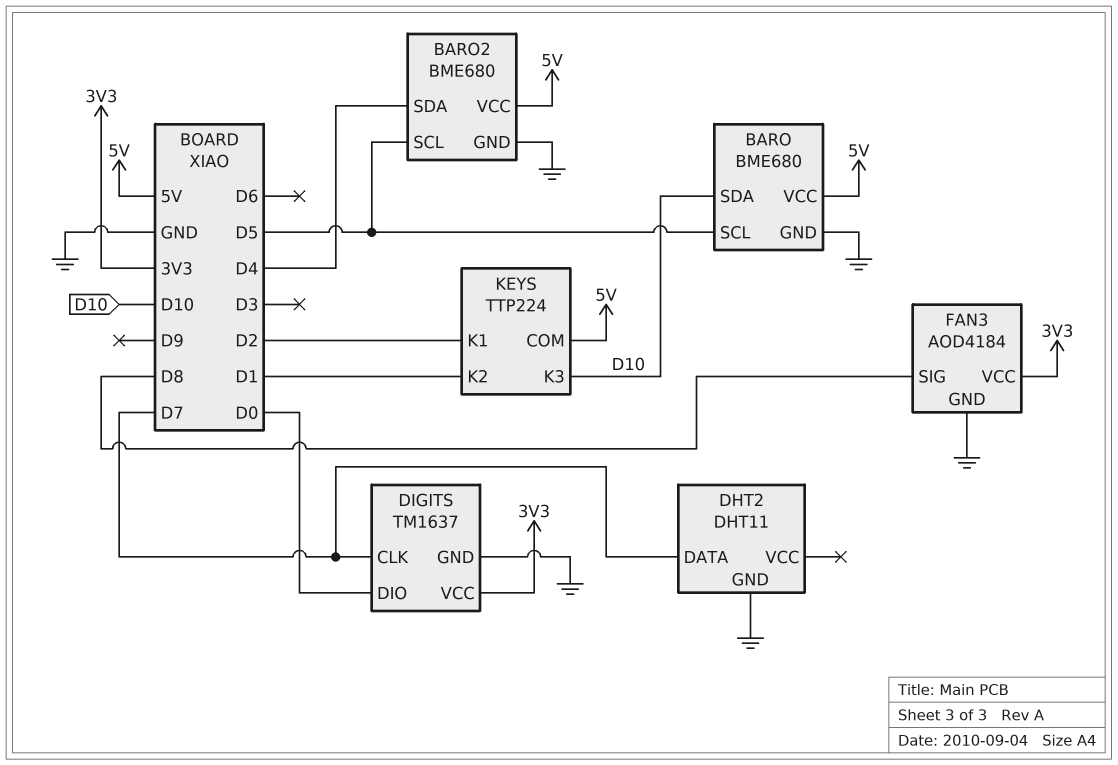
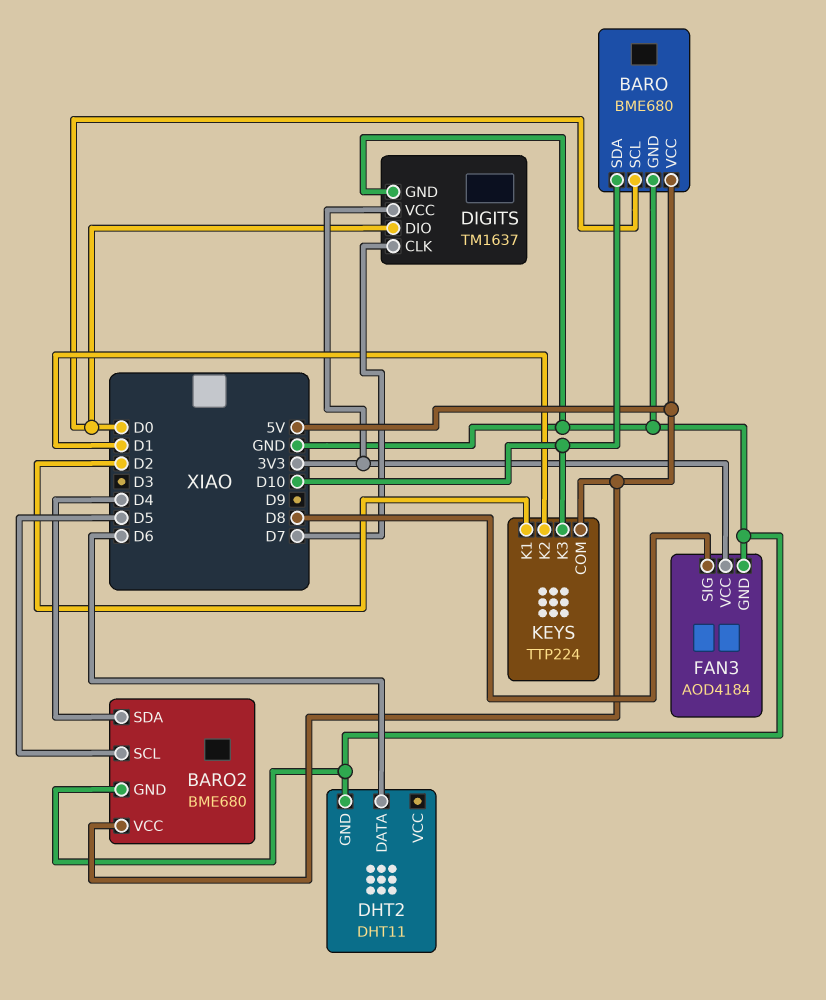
BARO pin SCL: D5 -> D0
DHT2 pin DATA: D7 -> D6

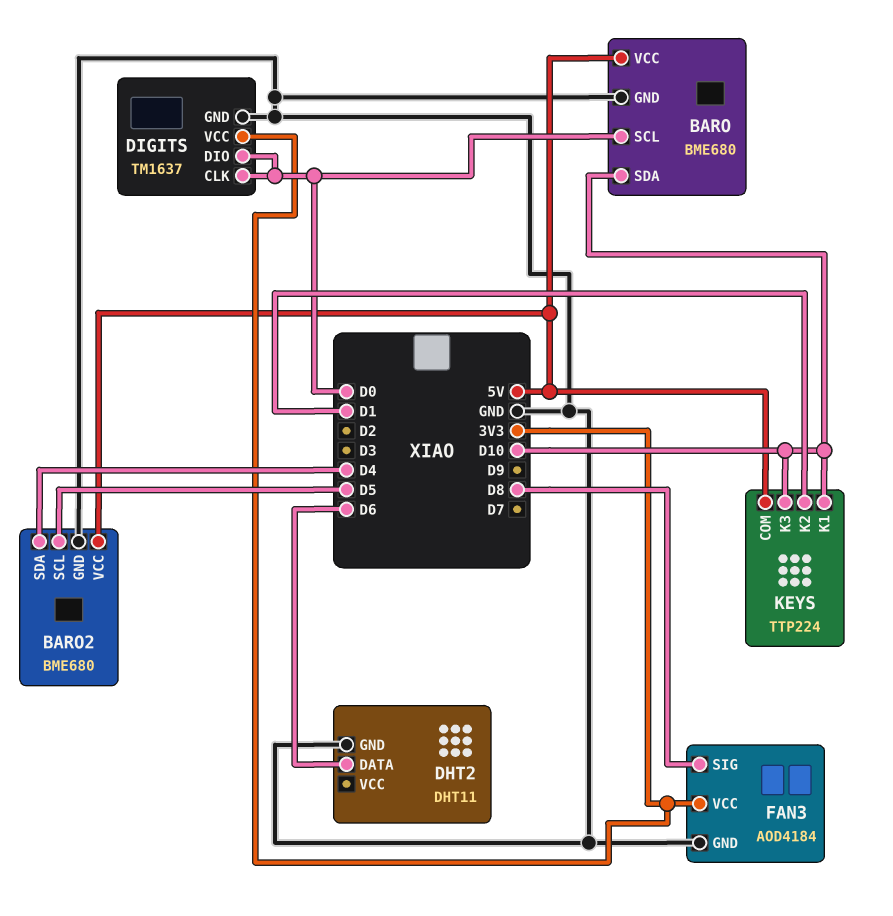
DIGITS pin CLK: D7 -> D0
KEYS pin K1: D2 -> D10

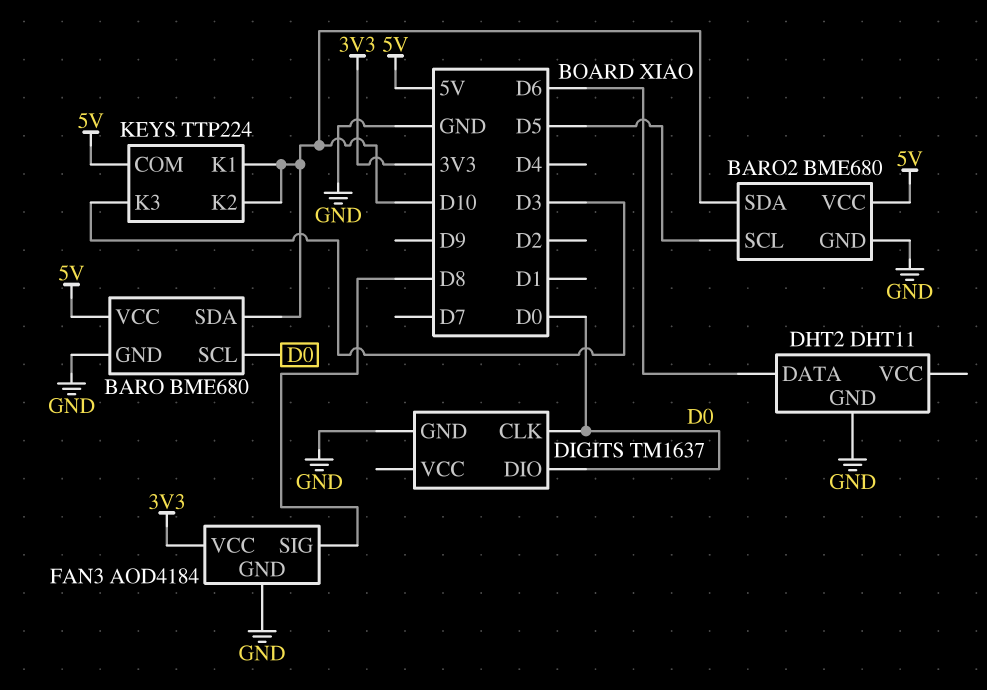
BARO2 pin SDA: D4 -> D10
DIGITS pin VCC: 3V3 -> none
KEYS pin K2: D1 -> D10
KEYS pin K3: D10 -> D3

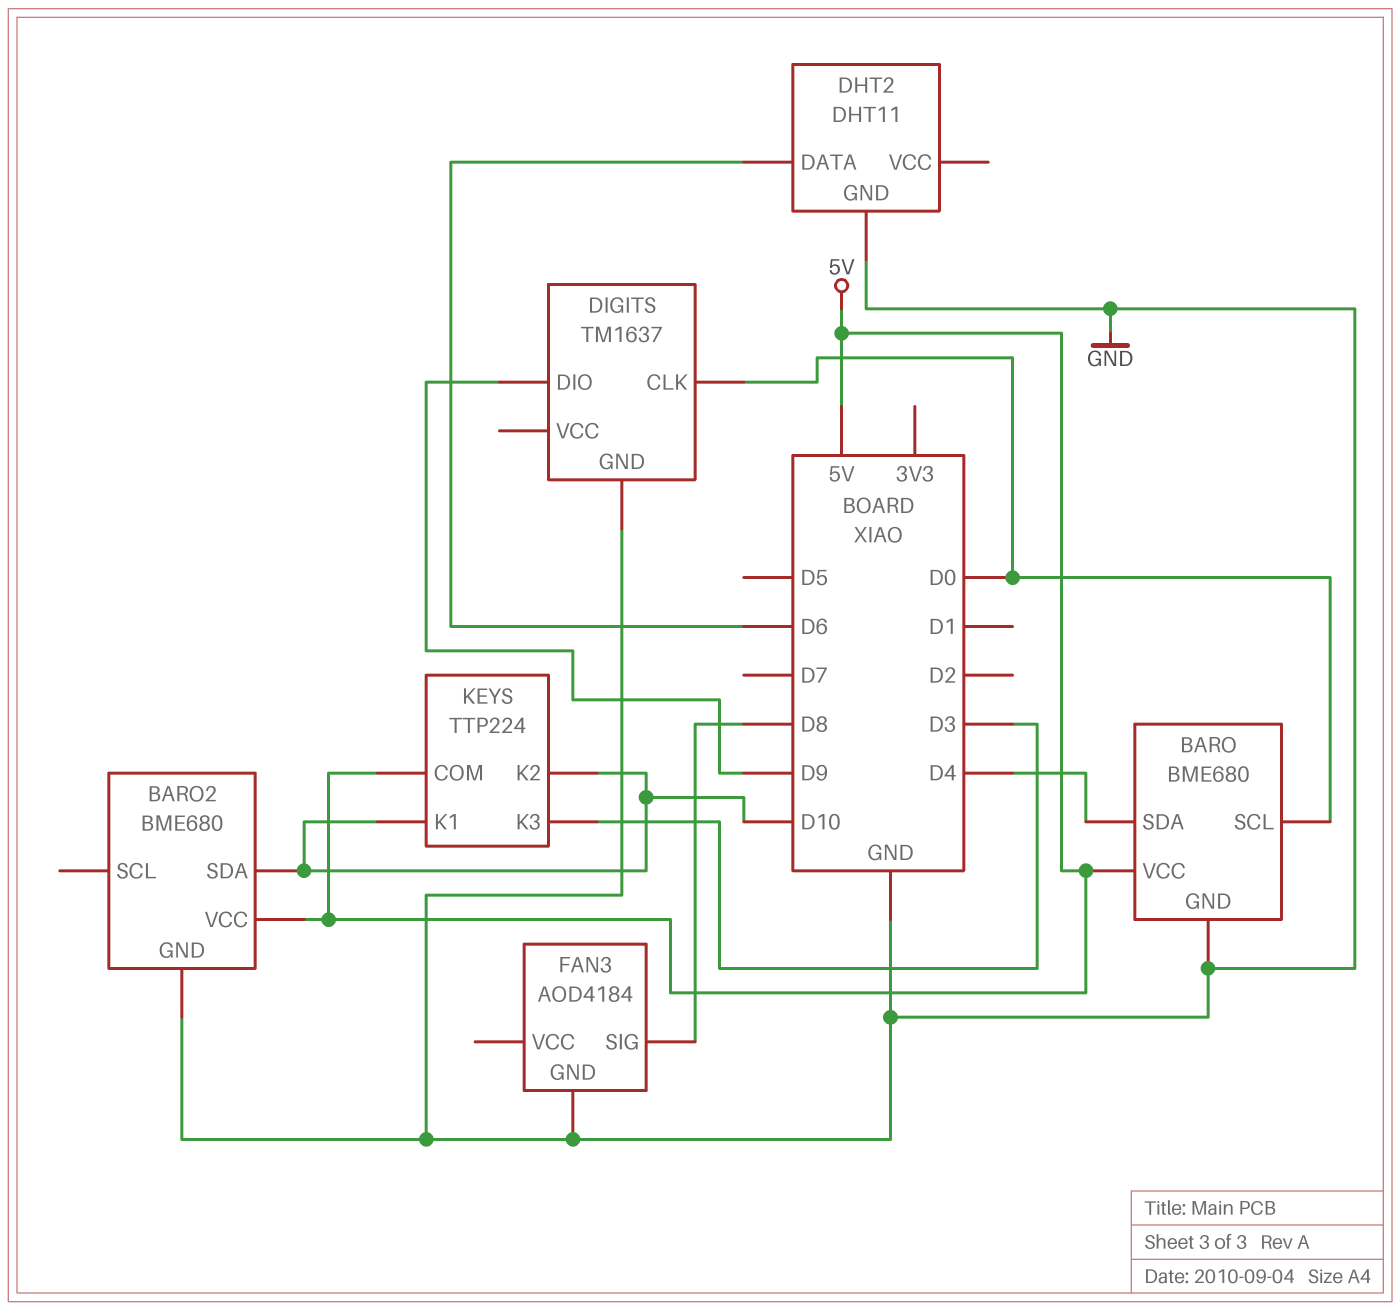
BARO pin SDA: D10 -> D4
BARO2 pin SCL: D5 -> none
DIGITS pin DIO: D0 -> D9
FAN3 pin VCC: 3V3 -> none

